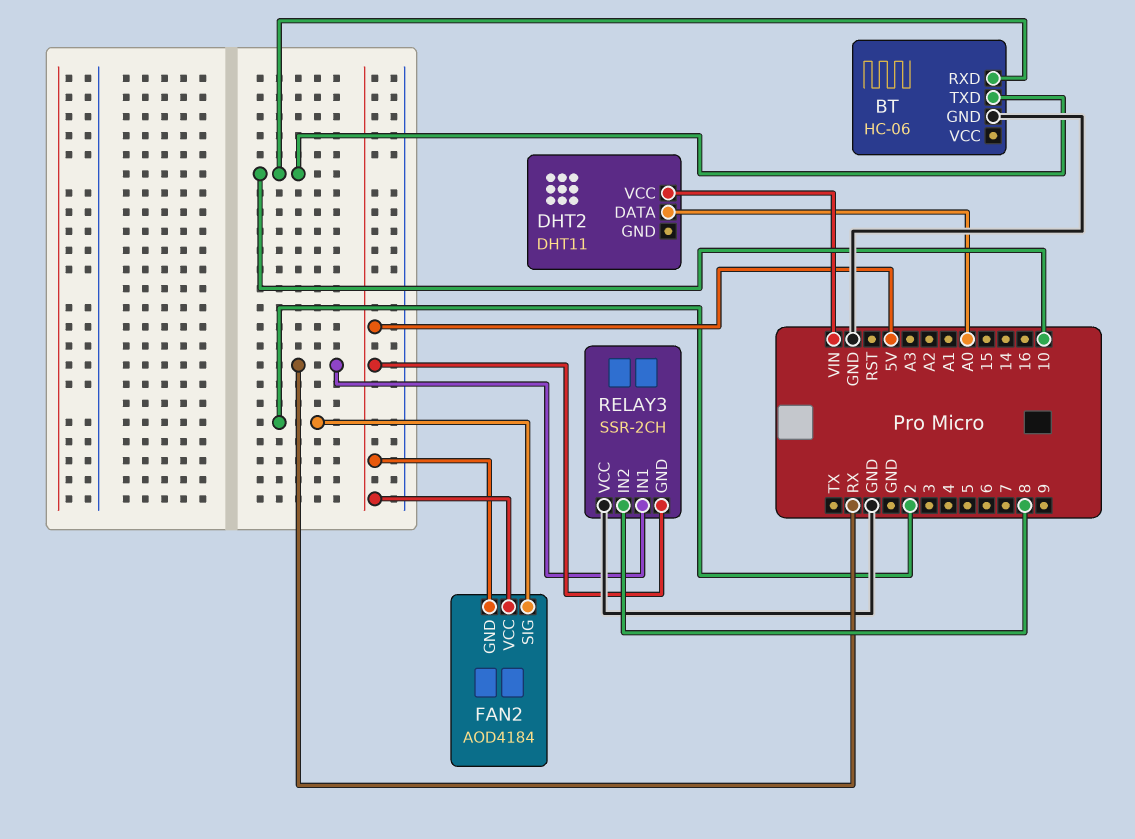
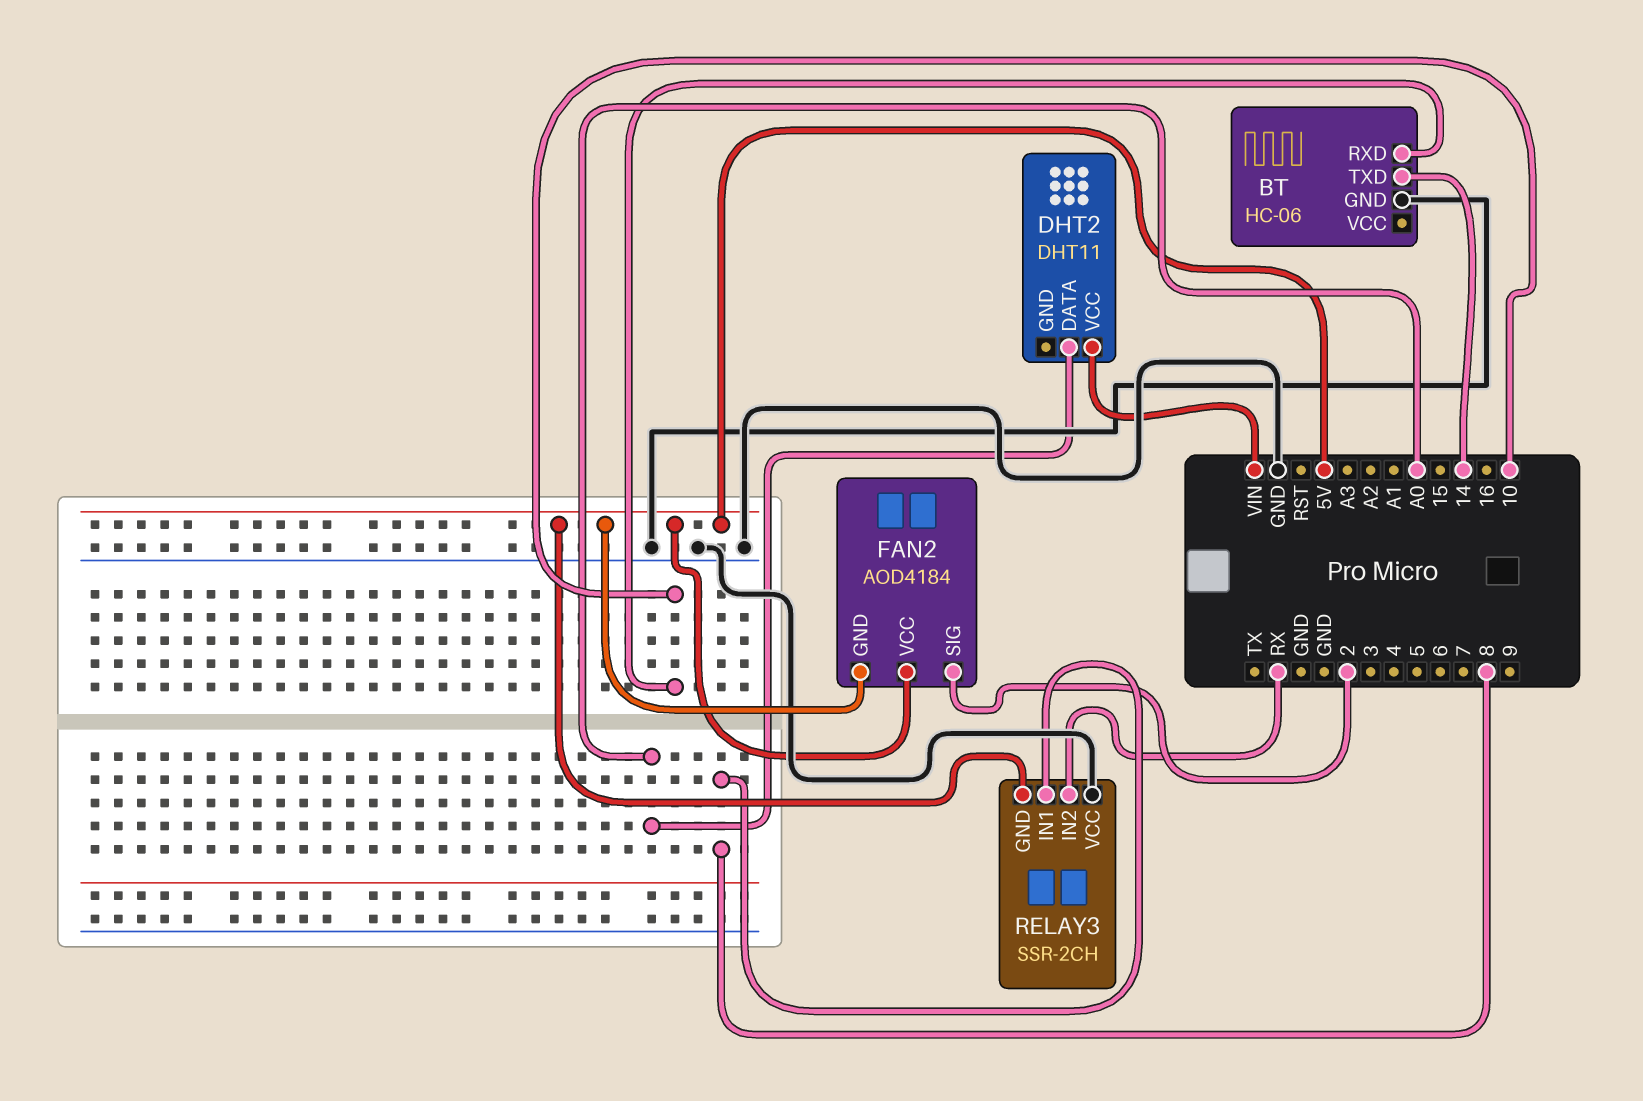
BT pin TXD: 10 -> 14
RELAY3 pin IN1: RX -> 8
RELAY3 pin IN2: 8 -> RX

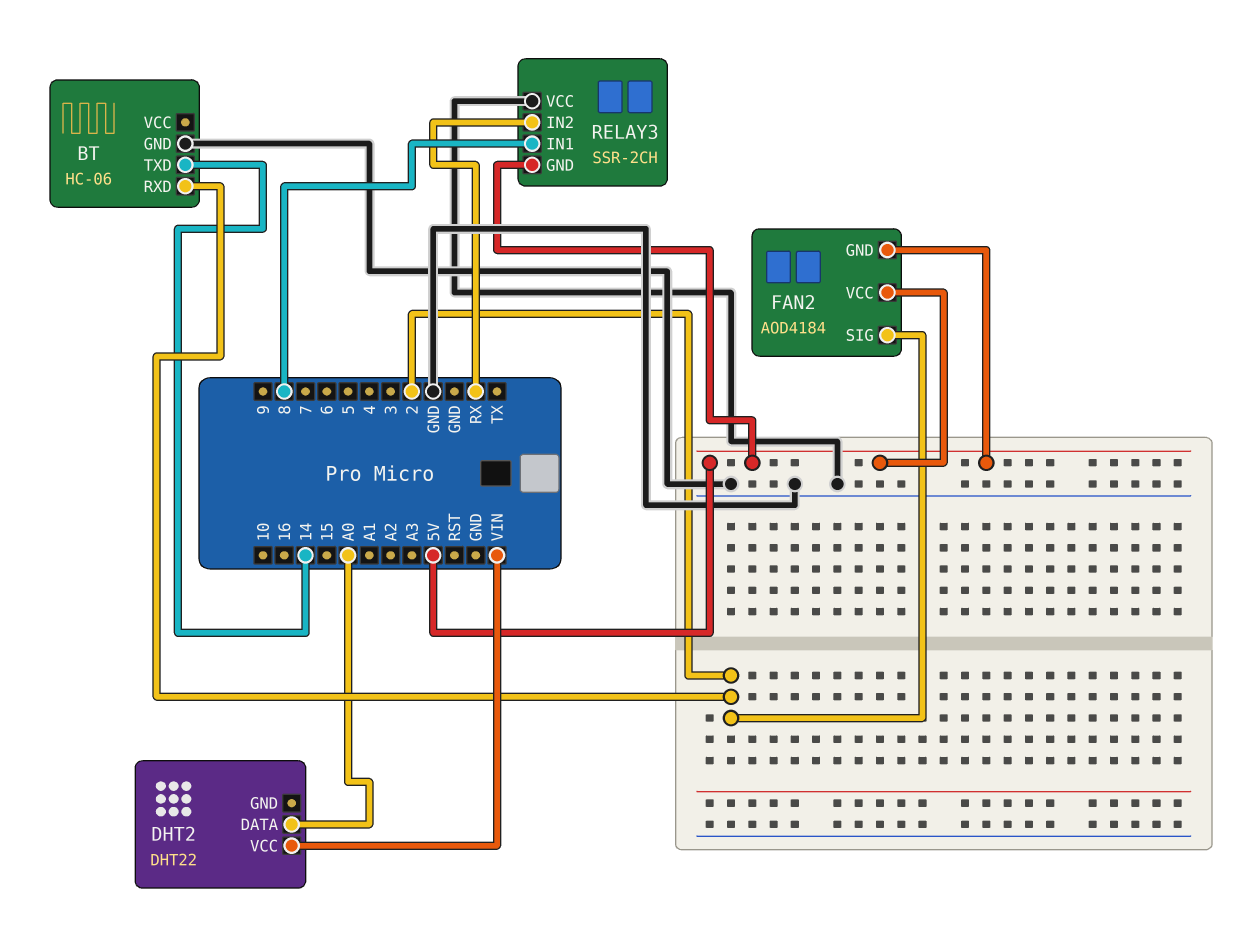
BT pin RXD: 10 -> 2
DHT2: DHT11 -> DHT22

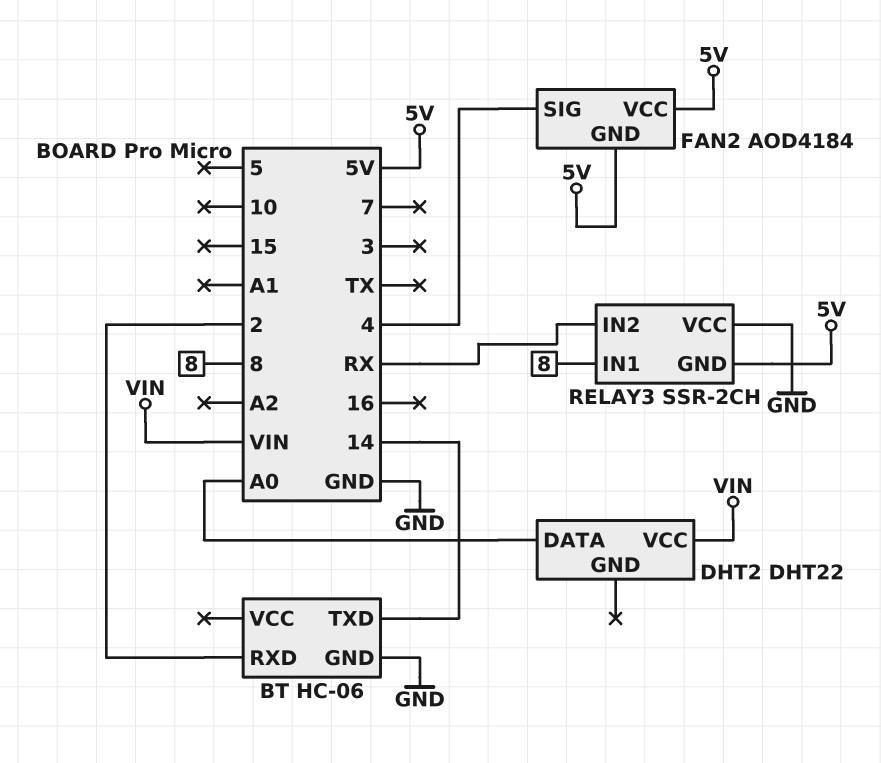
FAN2 pin SIG: 2 -> 4

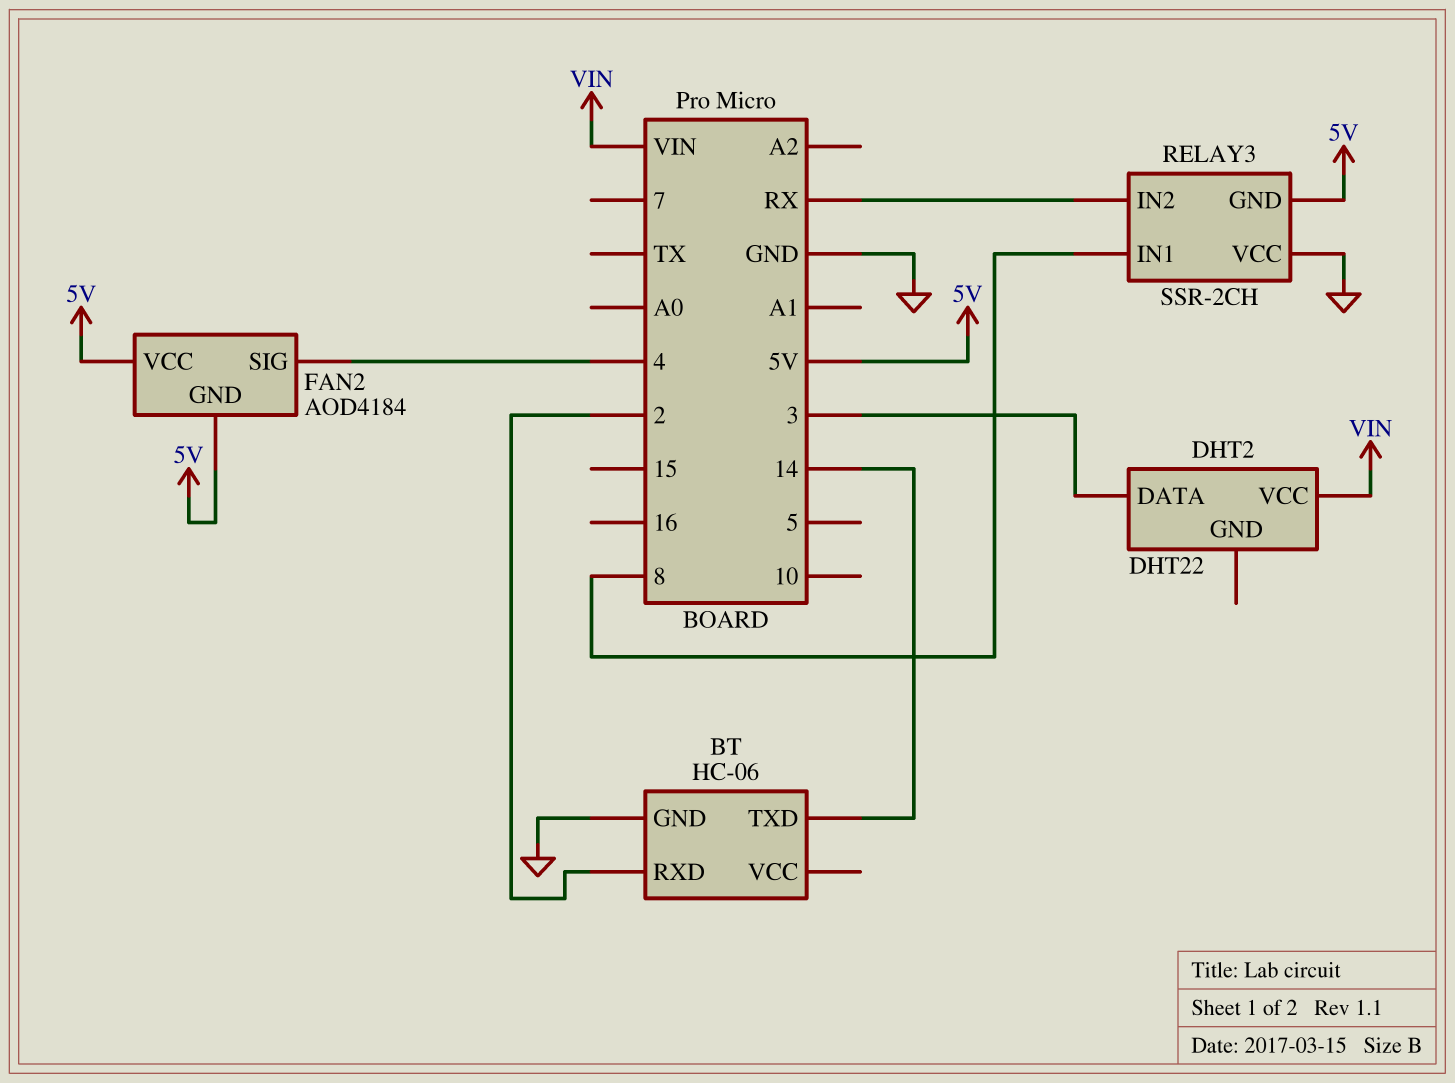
DHT2 pin DATA: A0 -> 3

